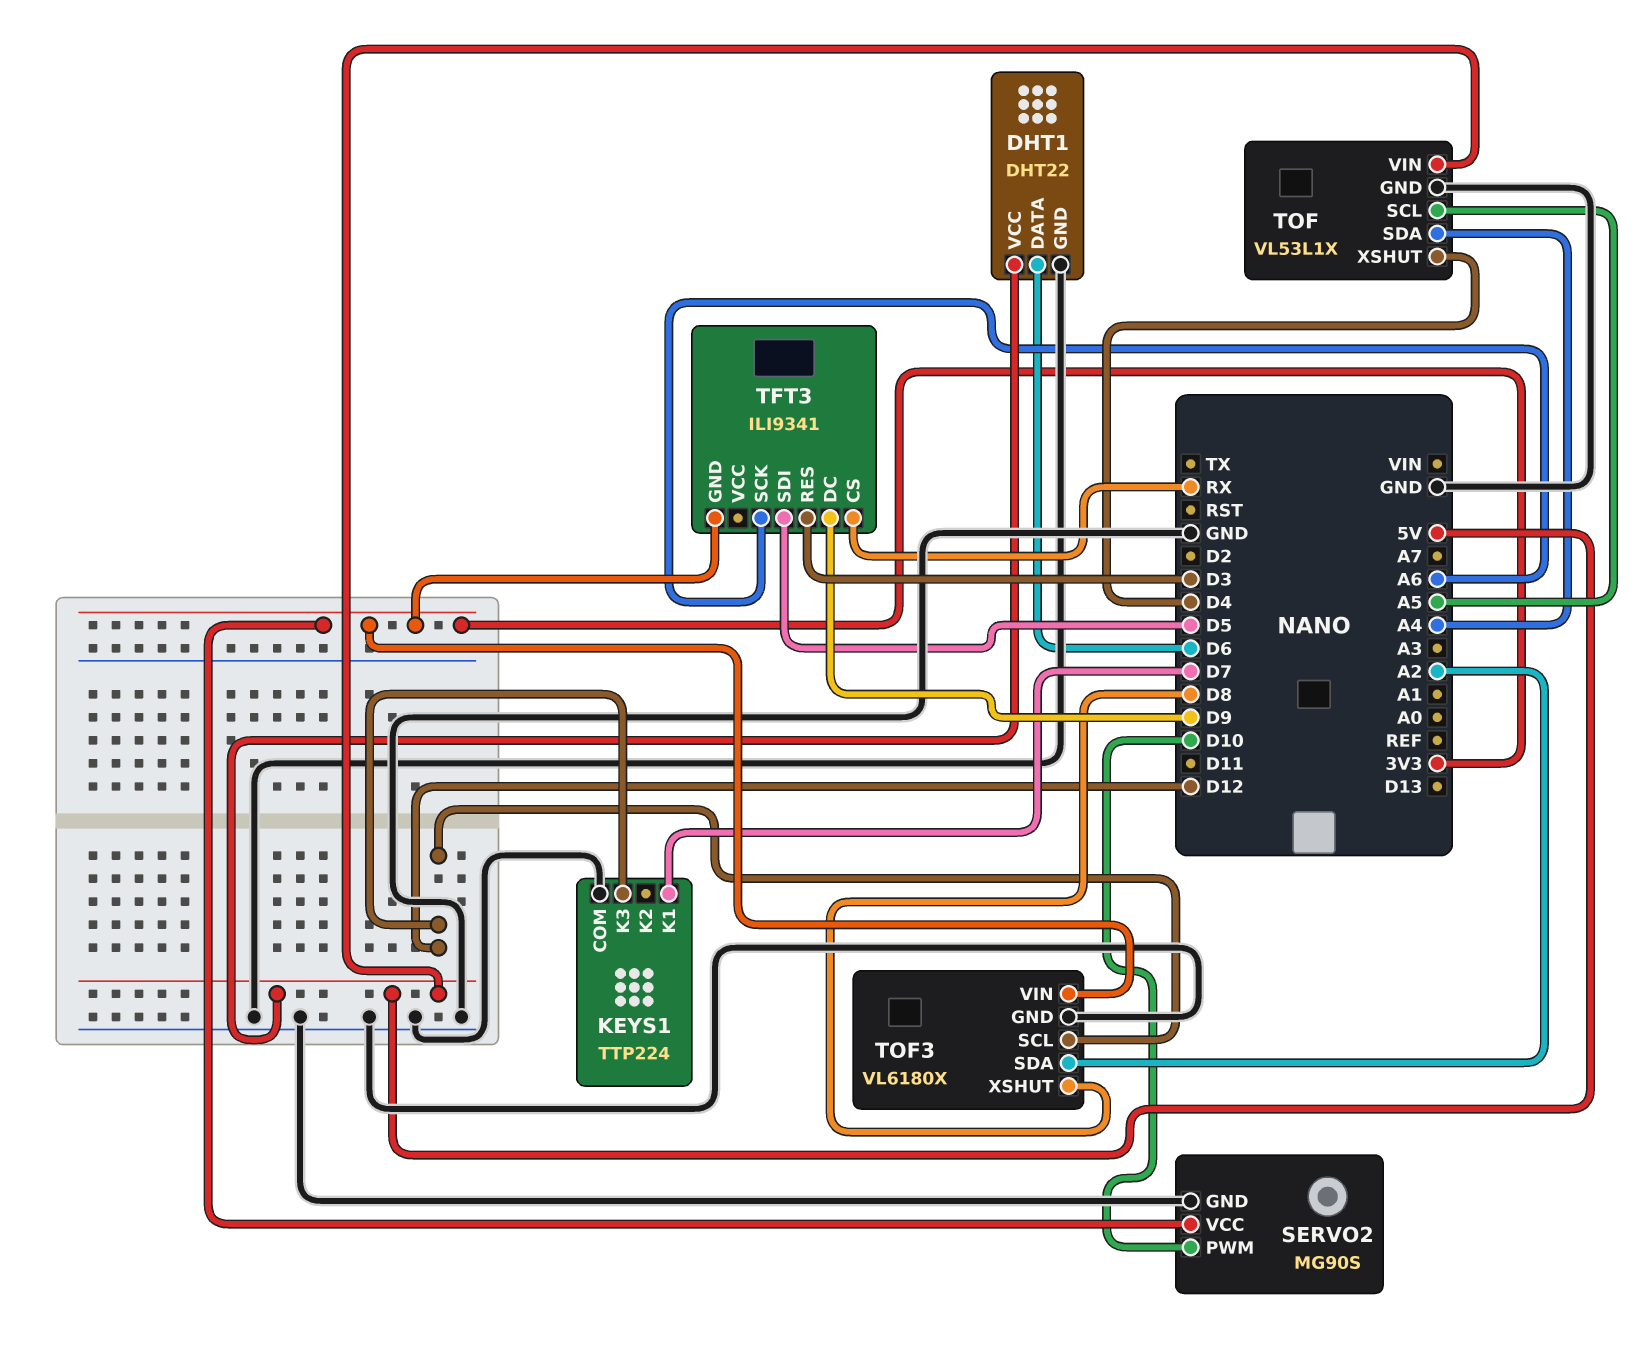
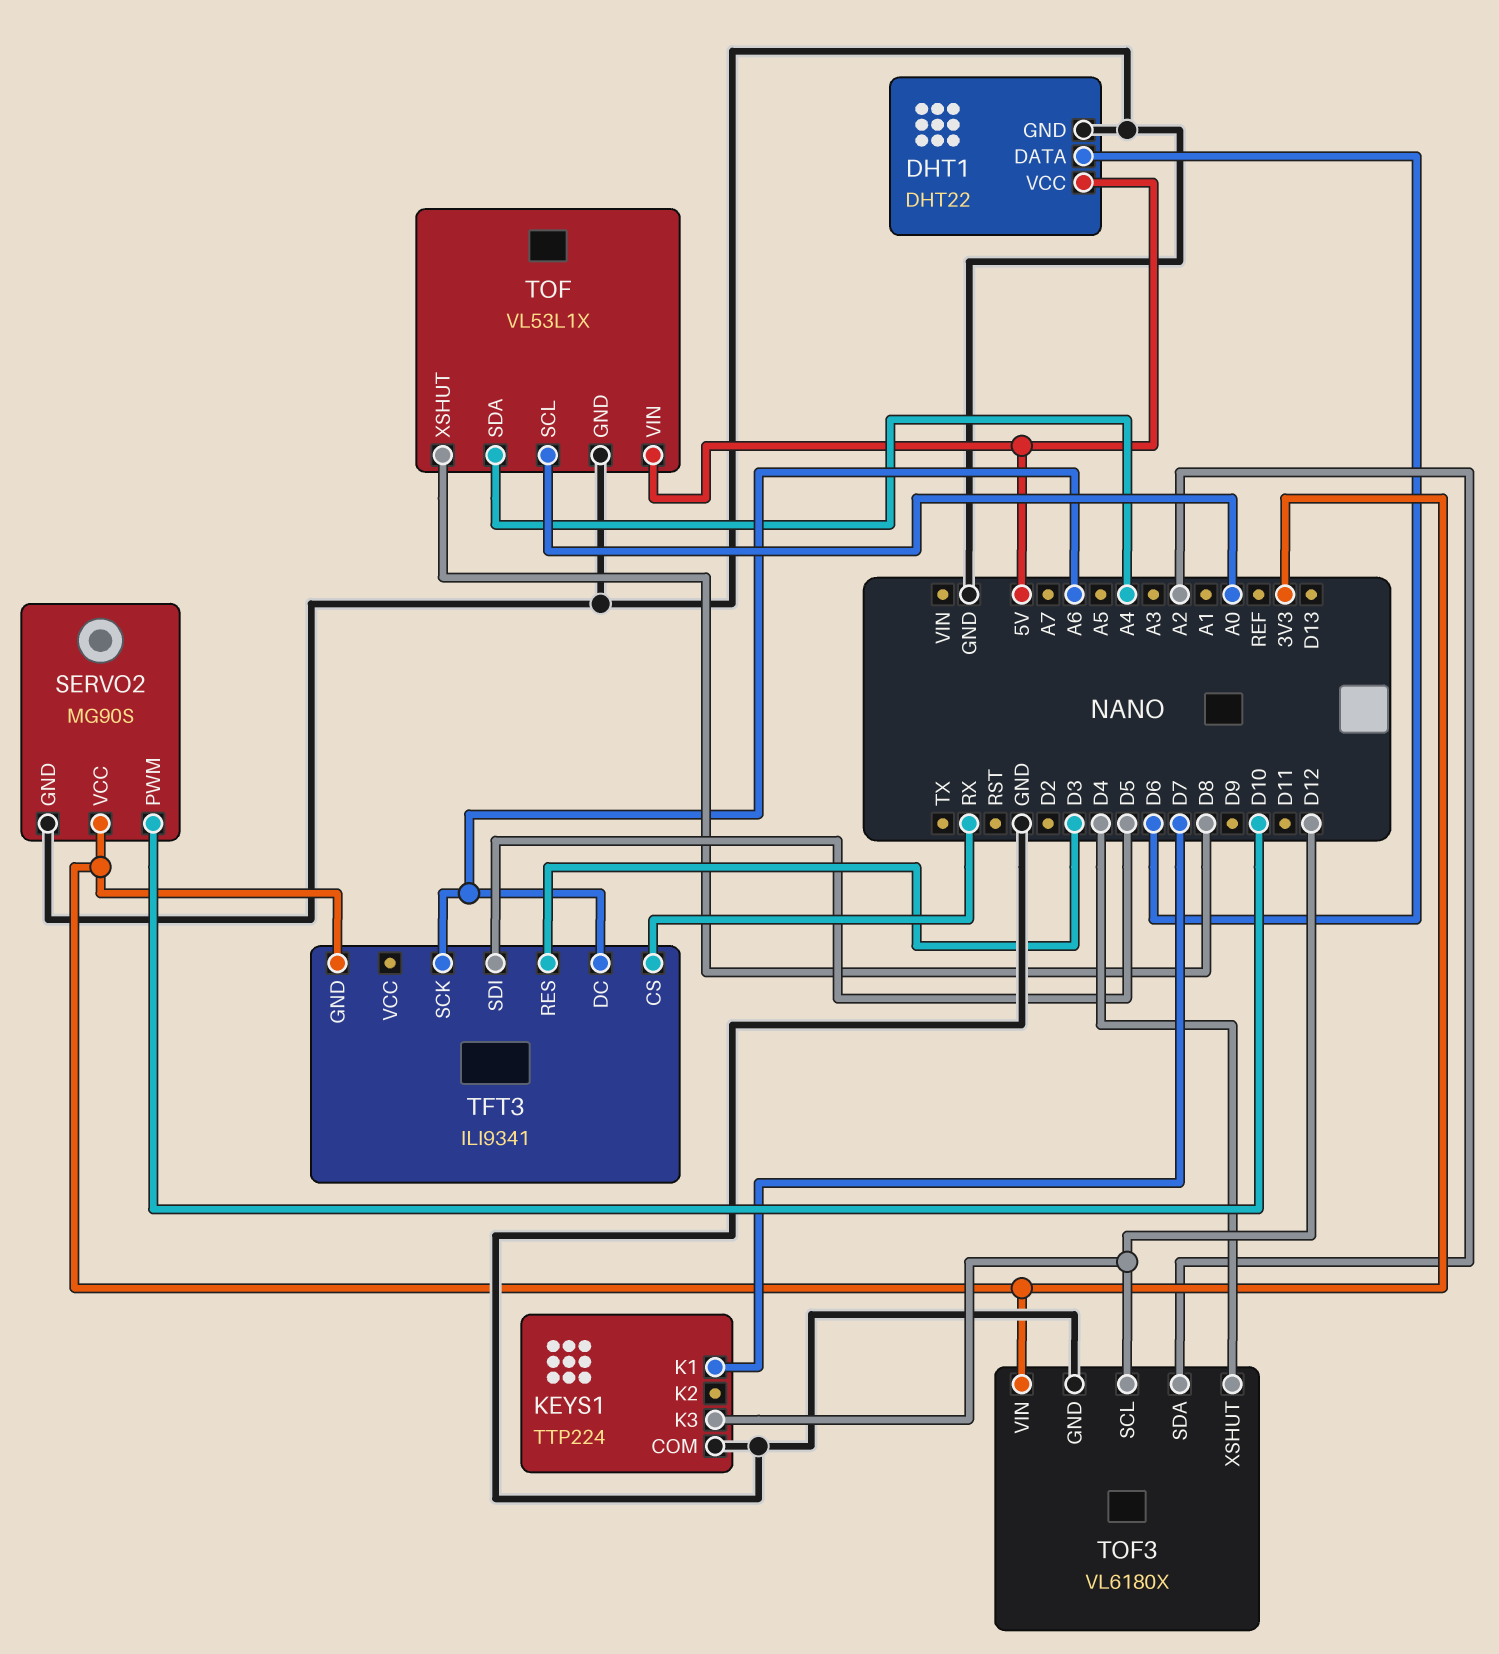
TFT3 pin DC: D9 -> A6
TOF pin SCL: A5 -> A0
TOF pin XSHUT: D4 -> D8
TOF3 pin XSHUT: D8 -> D4

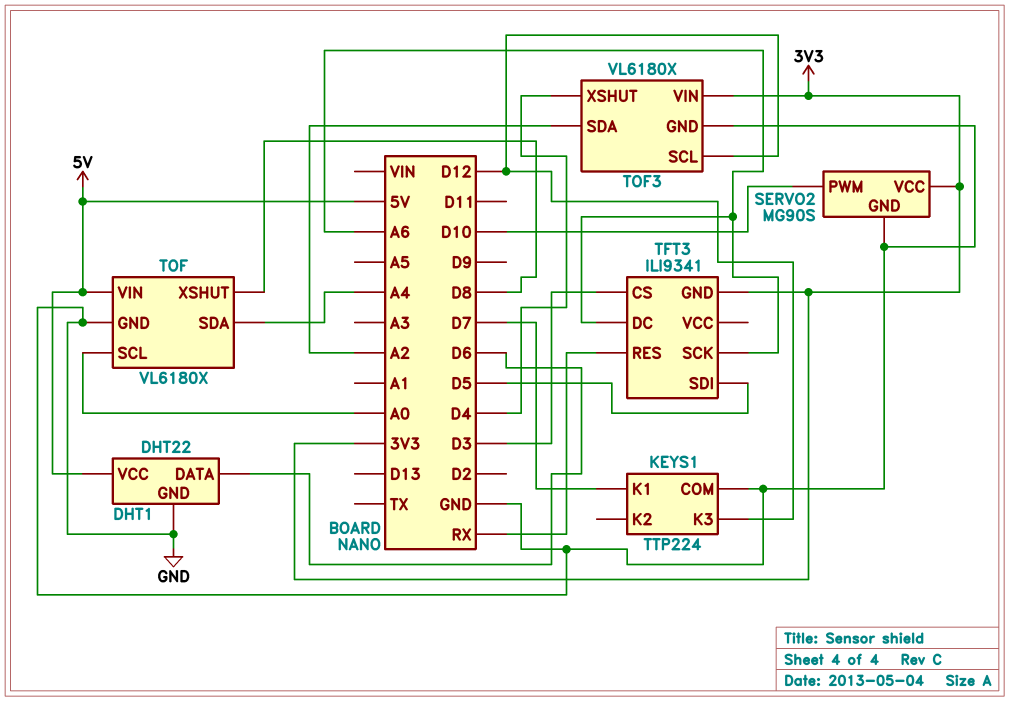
TFT3 pin CS: RX -> D3
TFT3 pin RES: D3 -> RX
TOF: VL53L1X -> VL6180X

